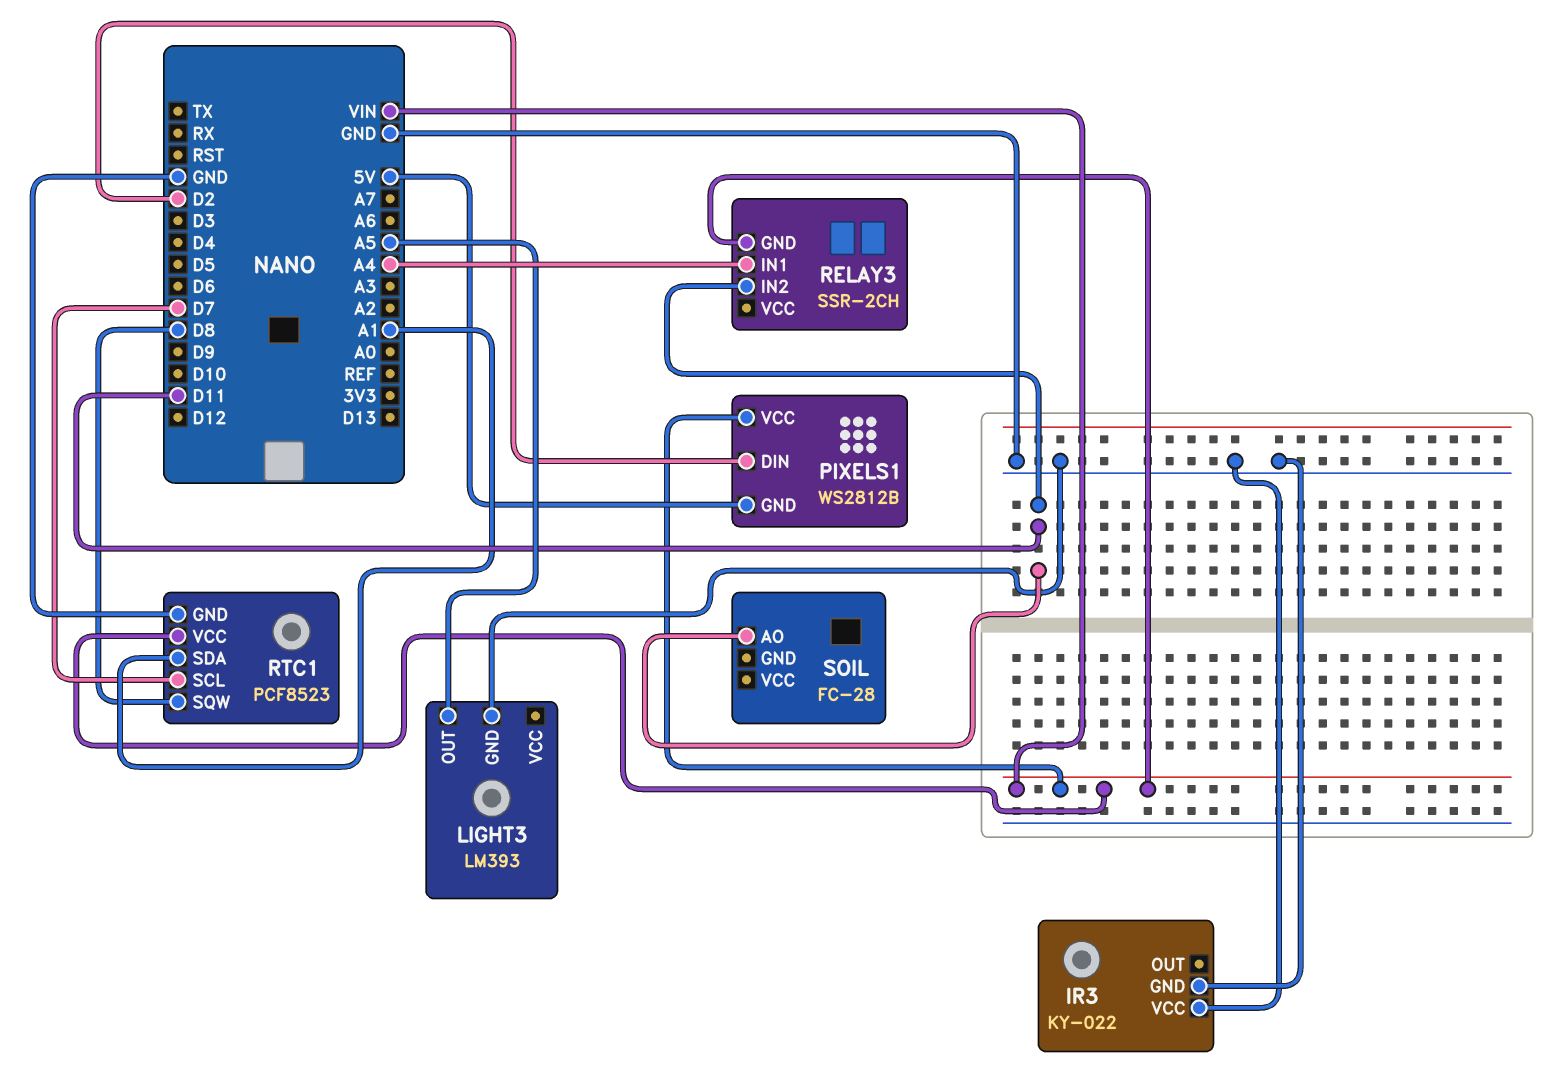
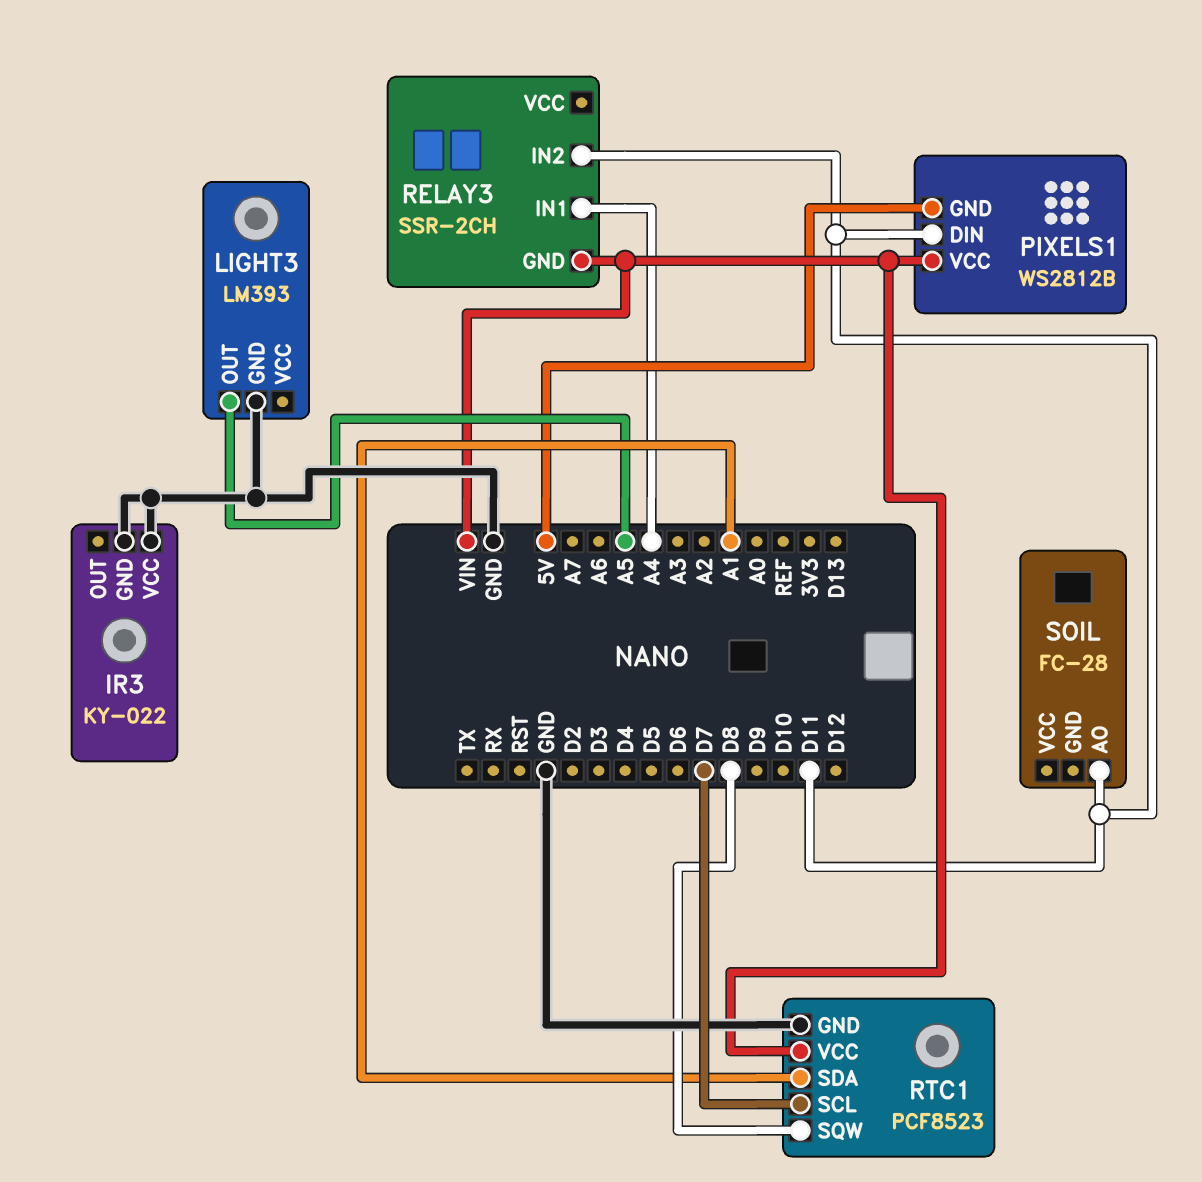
PIXELS1 pin DIN: D2 -> D11

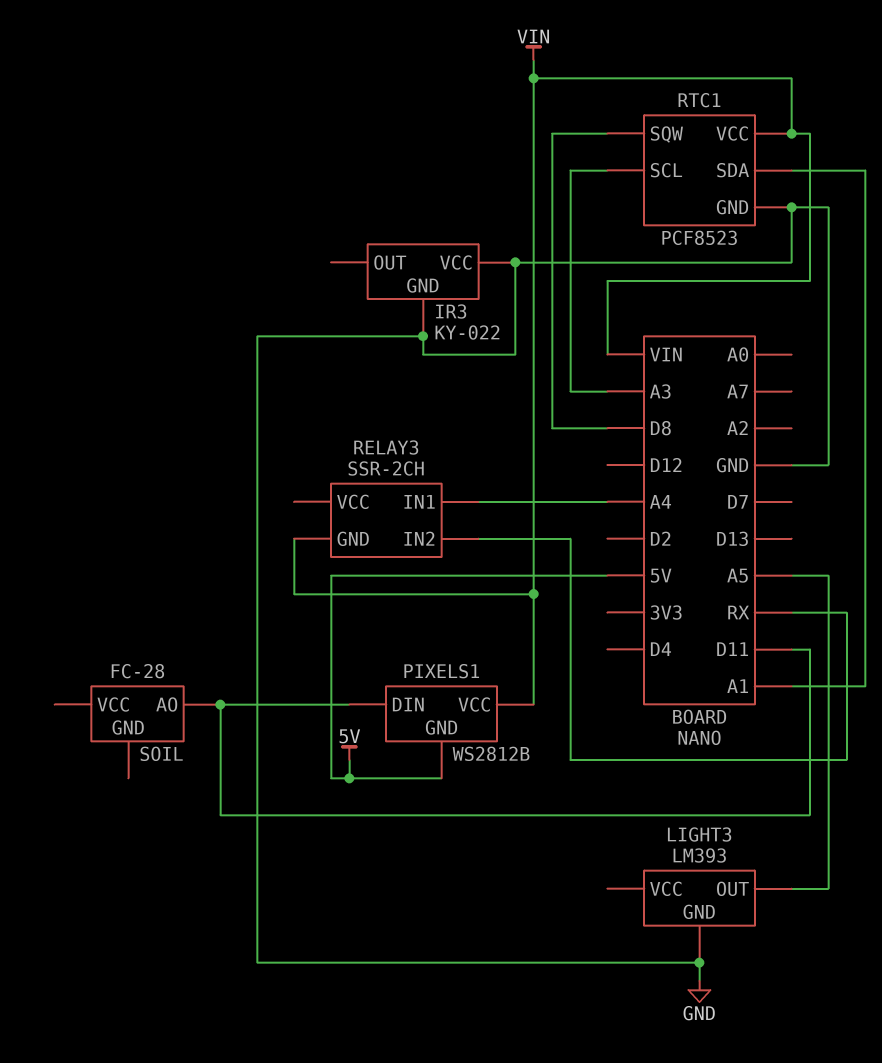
RELAY3 pin IN2: D11 -> RX
RTC1 pin SCL: D7 -> A3

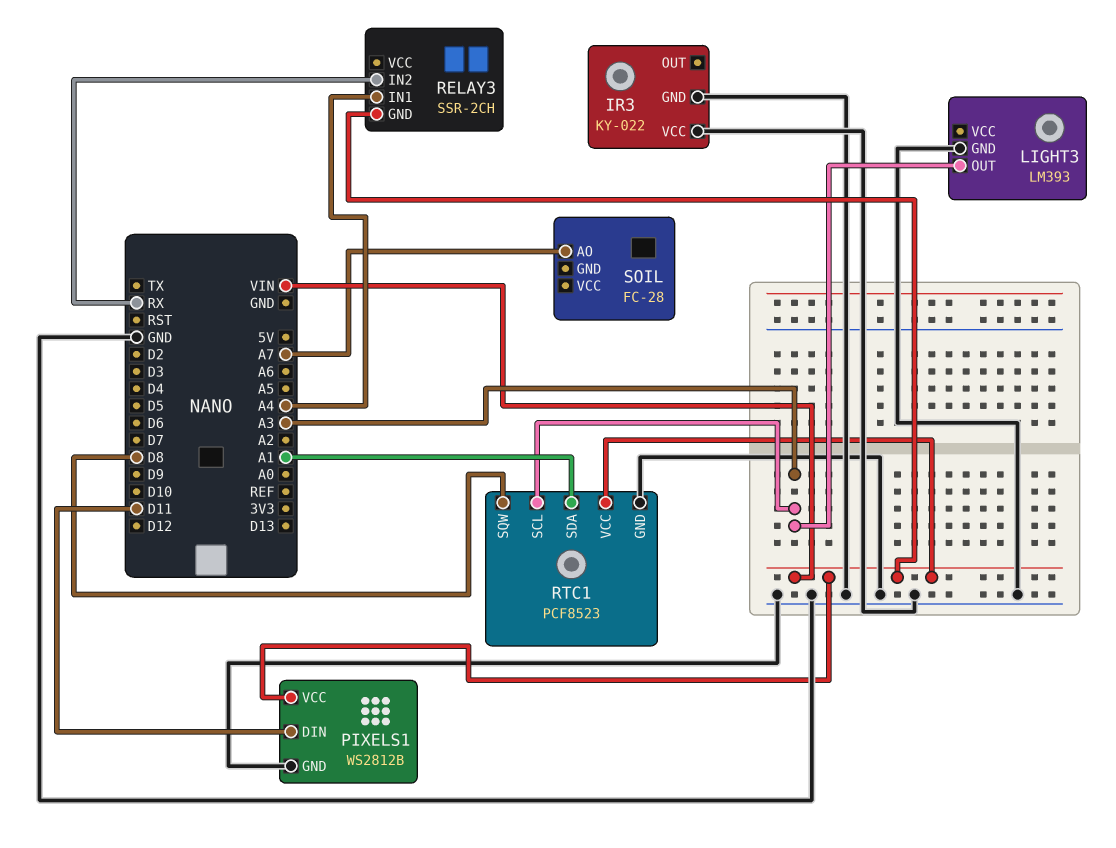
LIGHT3 pin OUT: A5 -> A3
PIXELS1 pin GND: 5V -> GND
SOIL pin AO: D11 -> A7

